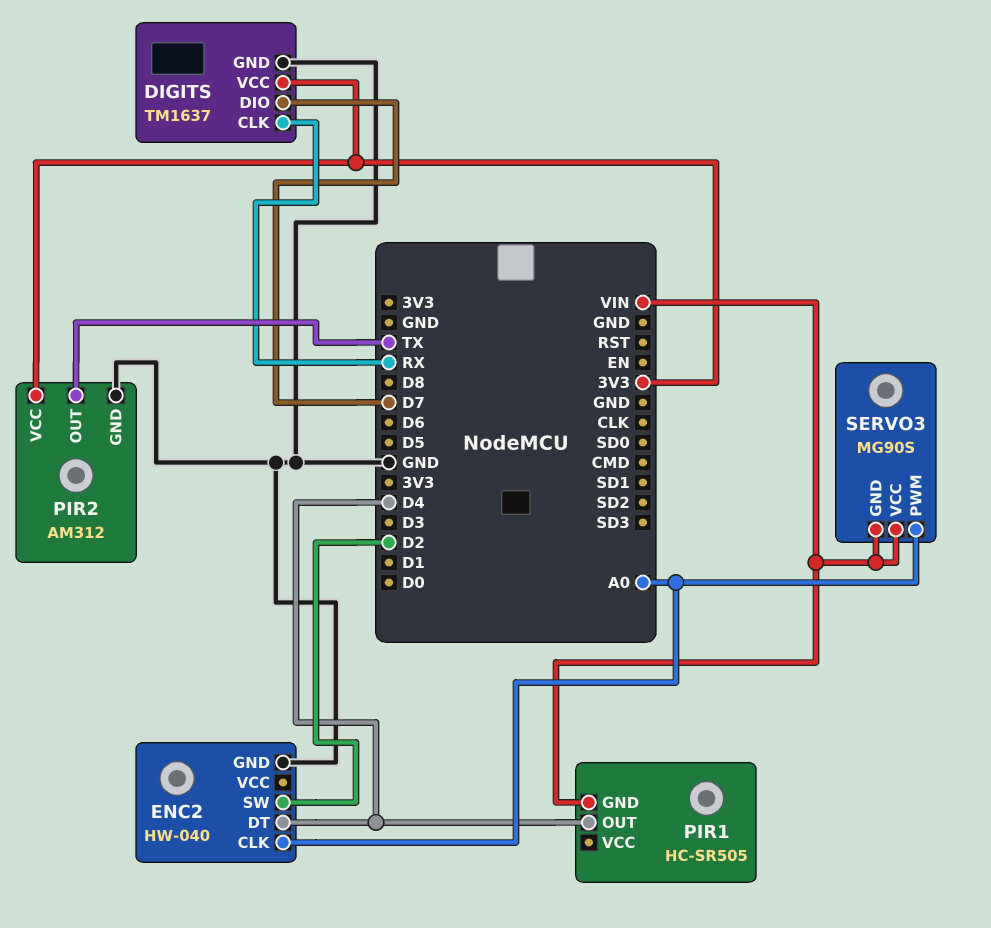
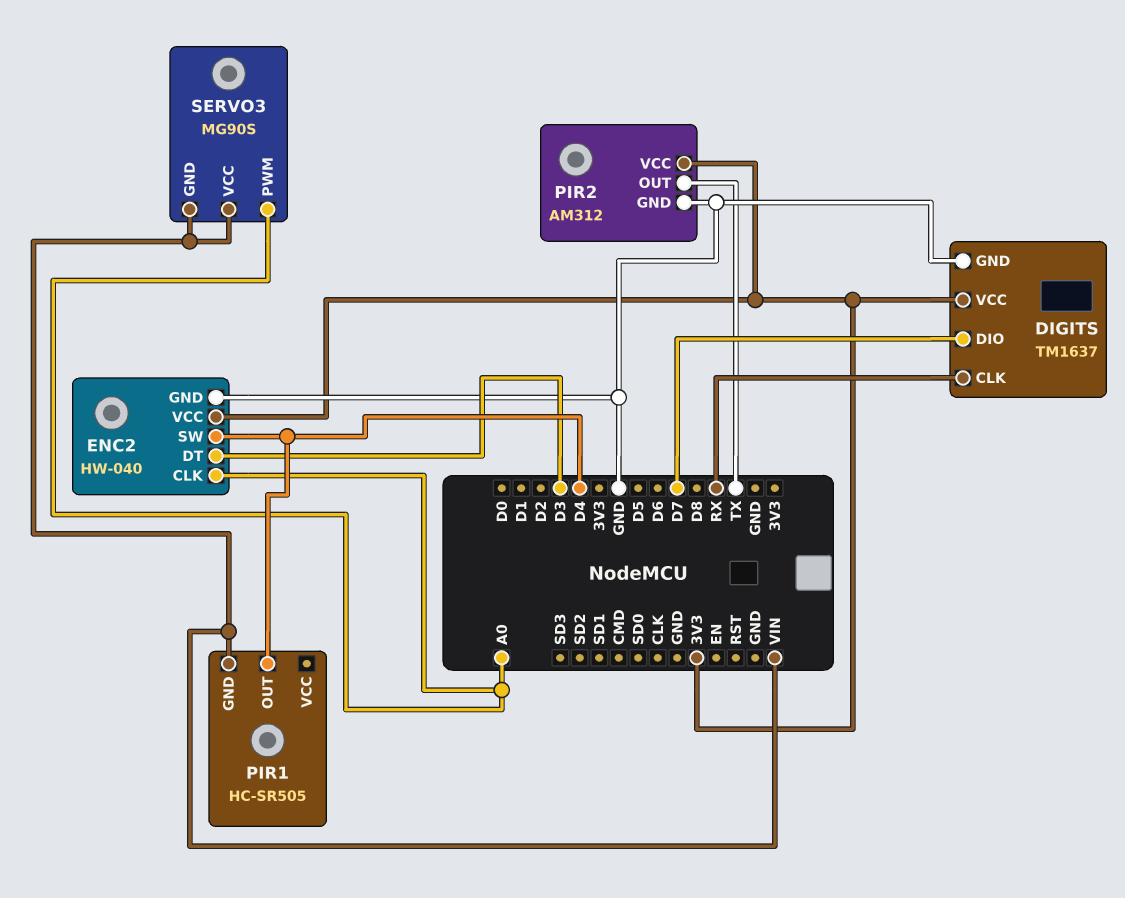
ENC2 pin DT: D4 -> D3
ENC2 pin SW: D2 -> D4
ENC2 pin VCC: none -> 3V3

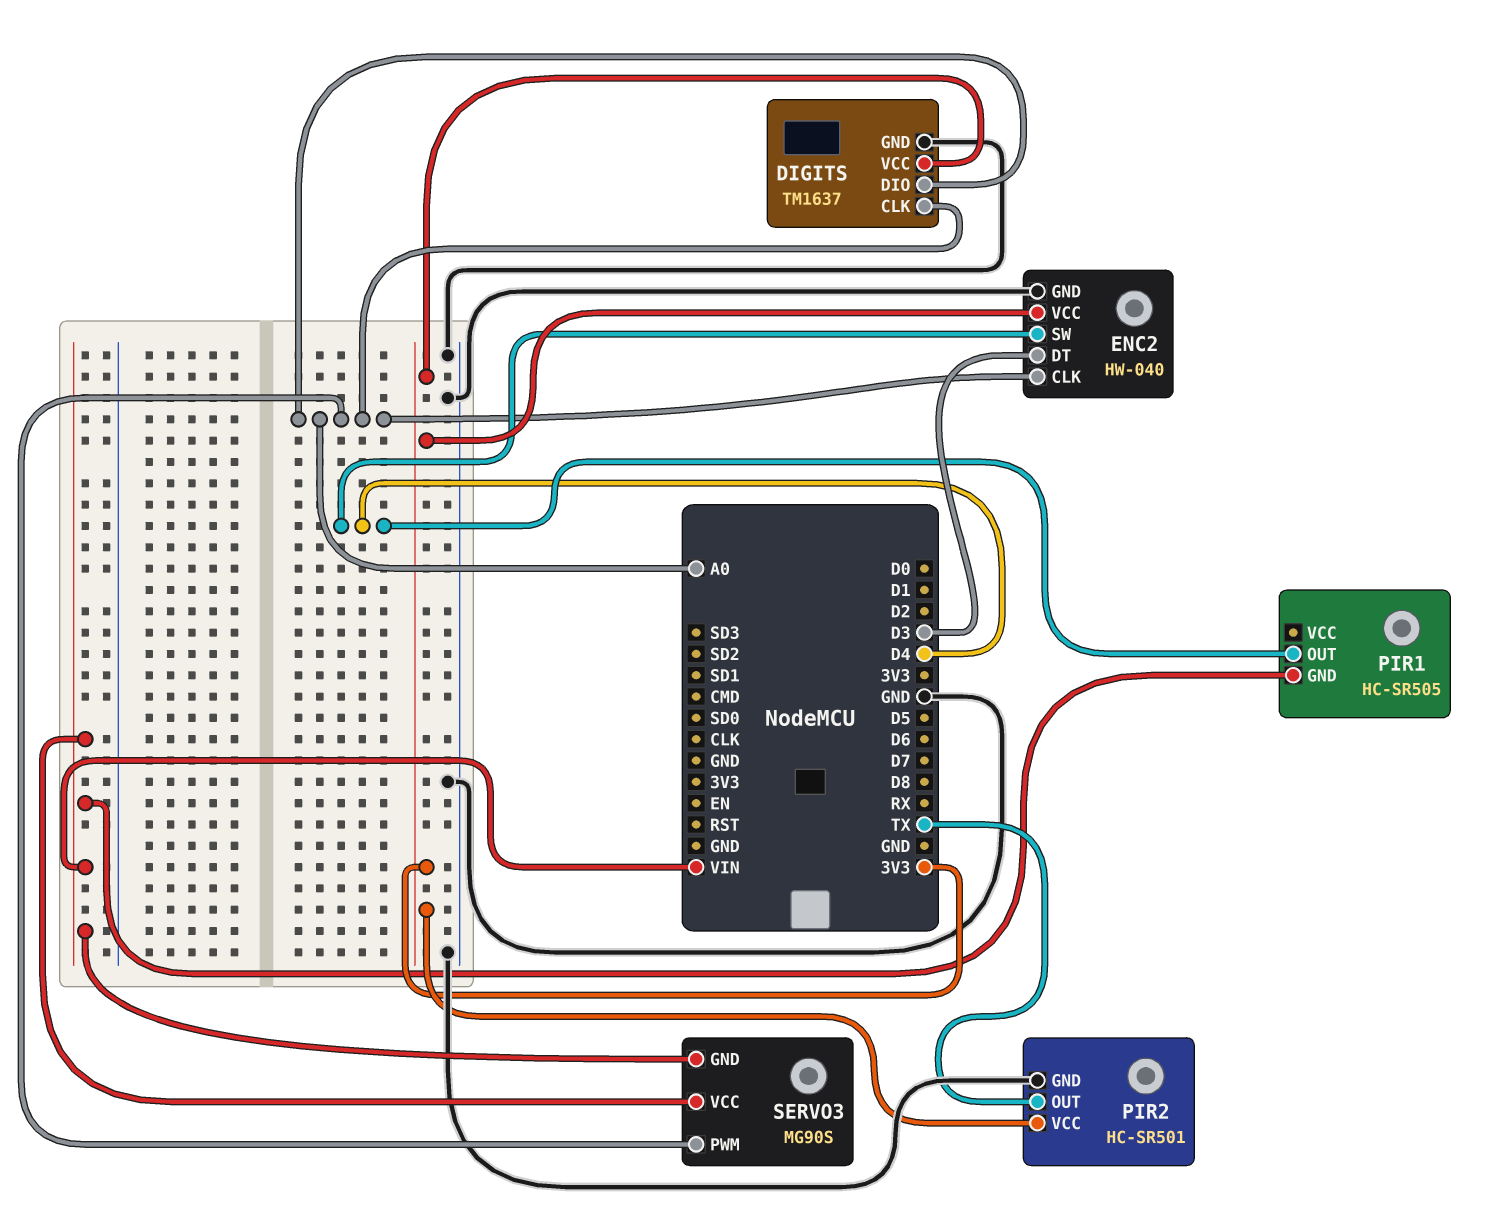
DIGITS pin CLK: RX -> A0
DIGITS pin DIO: D7 -> A0
PIR2: AM312 -> HC-SR501

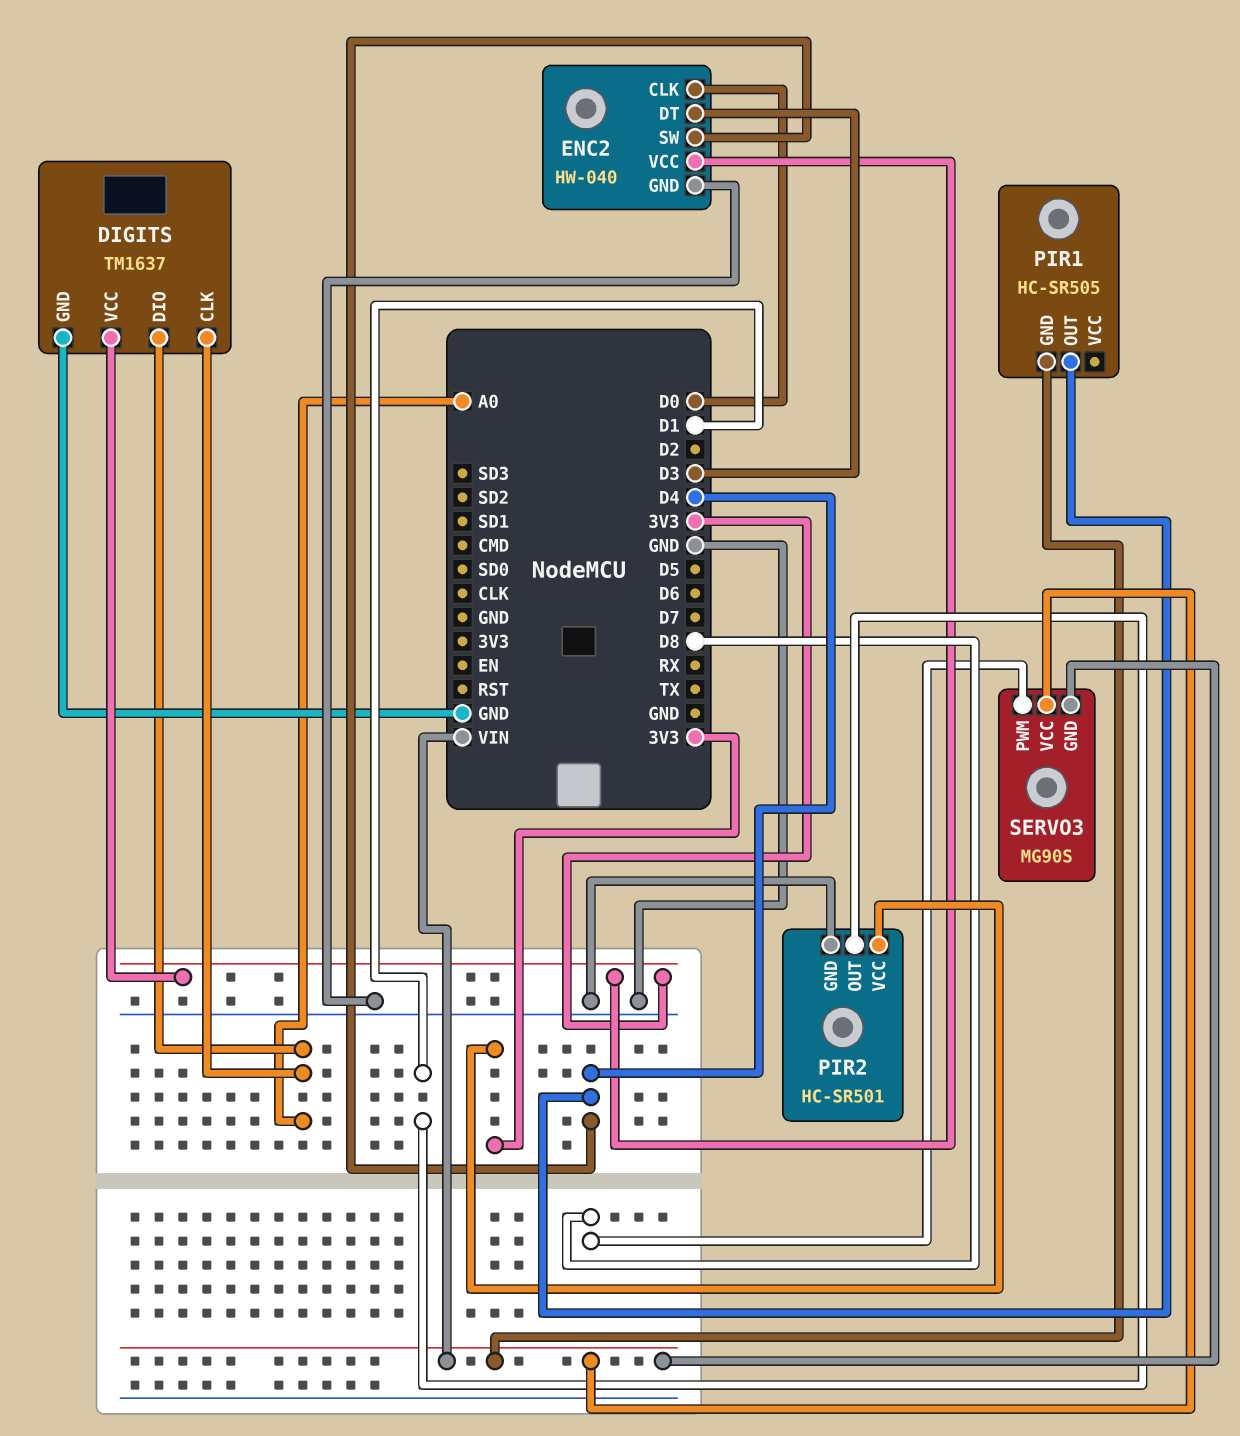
ENC2 pin CLK: A0 -> D0
PIR2 pin OUT: TX -> D1
SERVO3 pin PWM: A0 -> D8

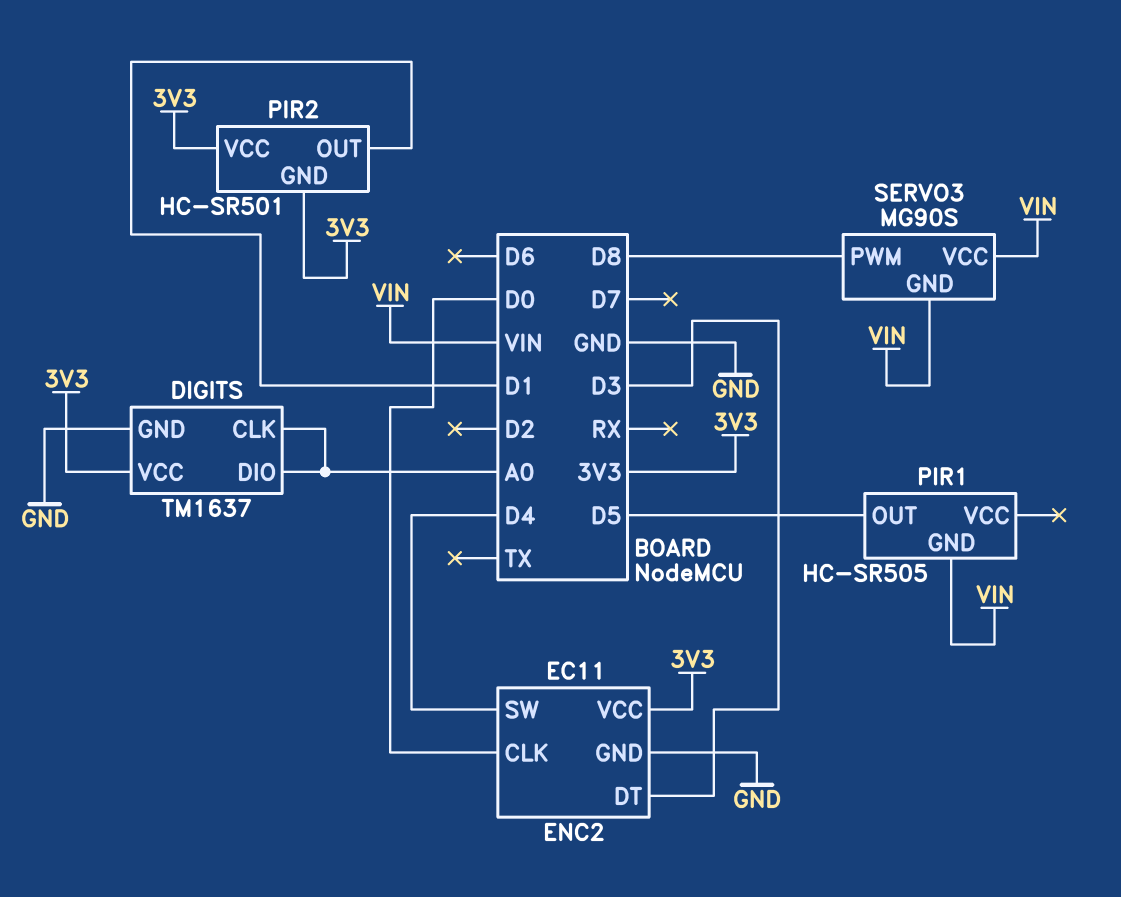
ENC2: HW-040 -> EC11
PIR1 pin OUT: D4 -> D5
PIR2 pin GND: GND -> 3V3

